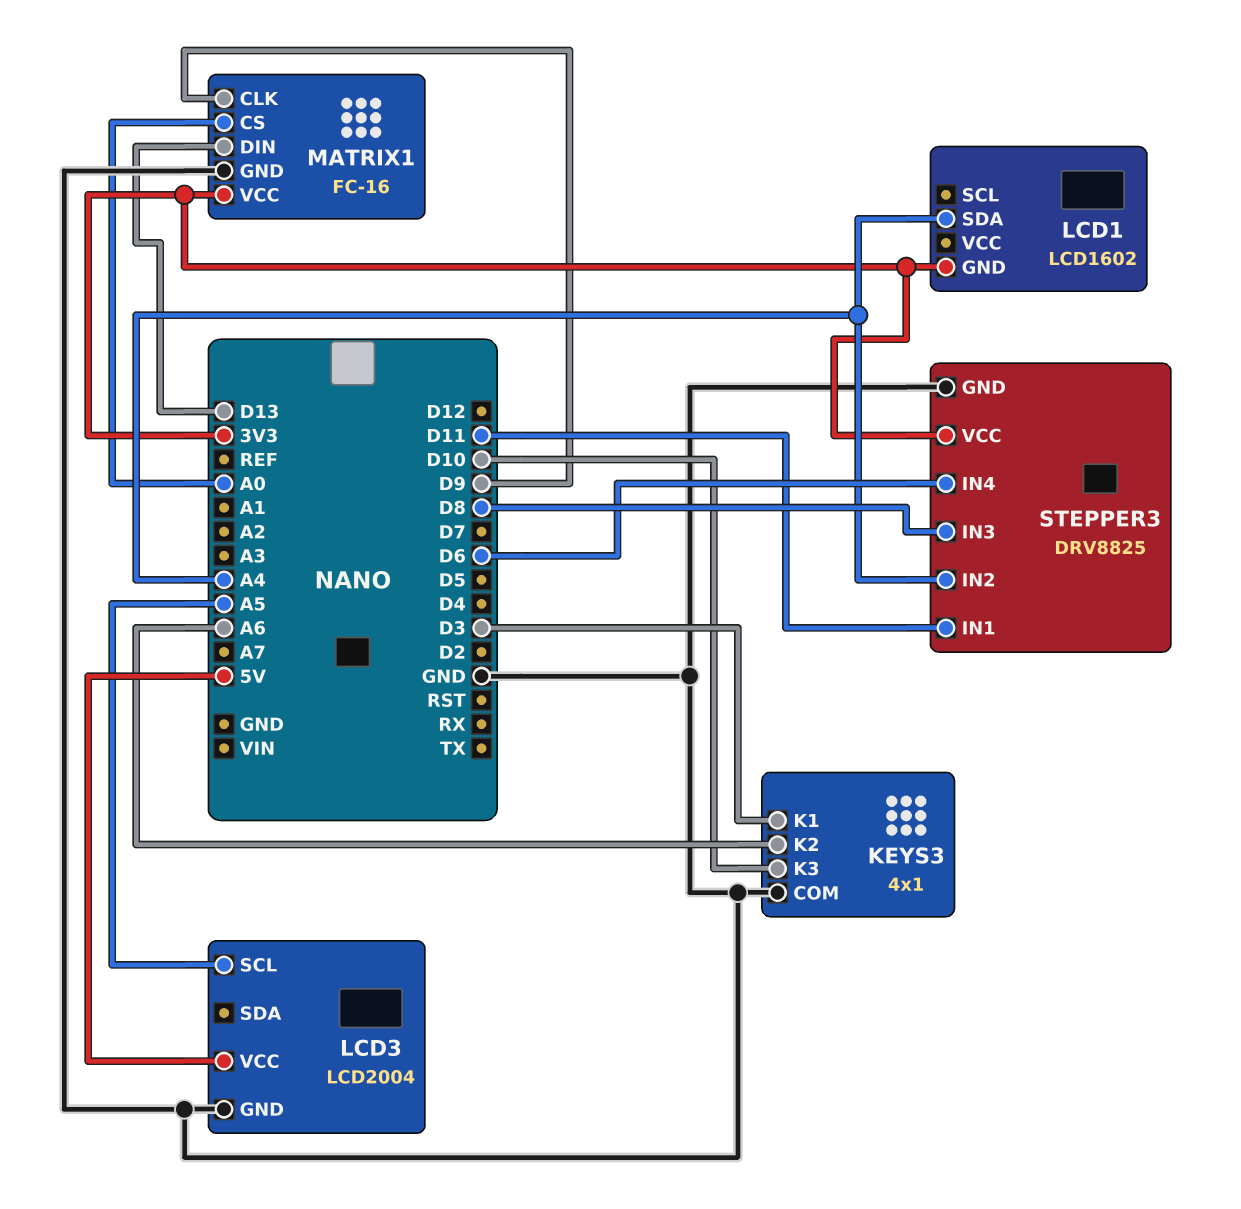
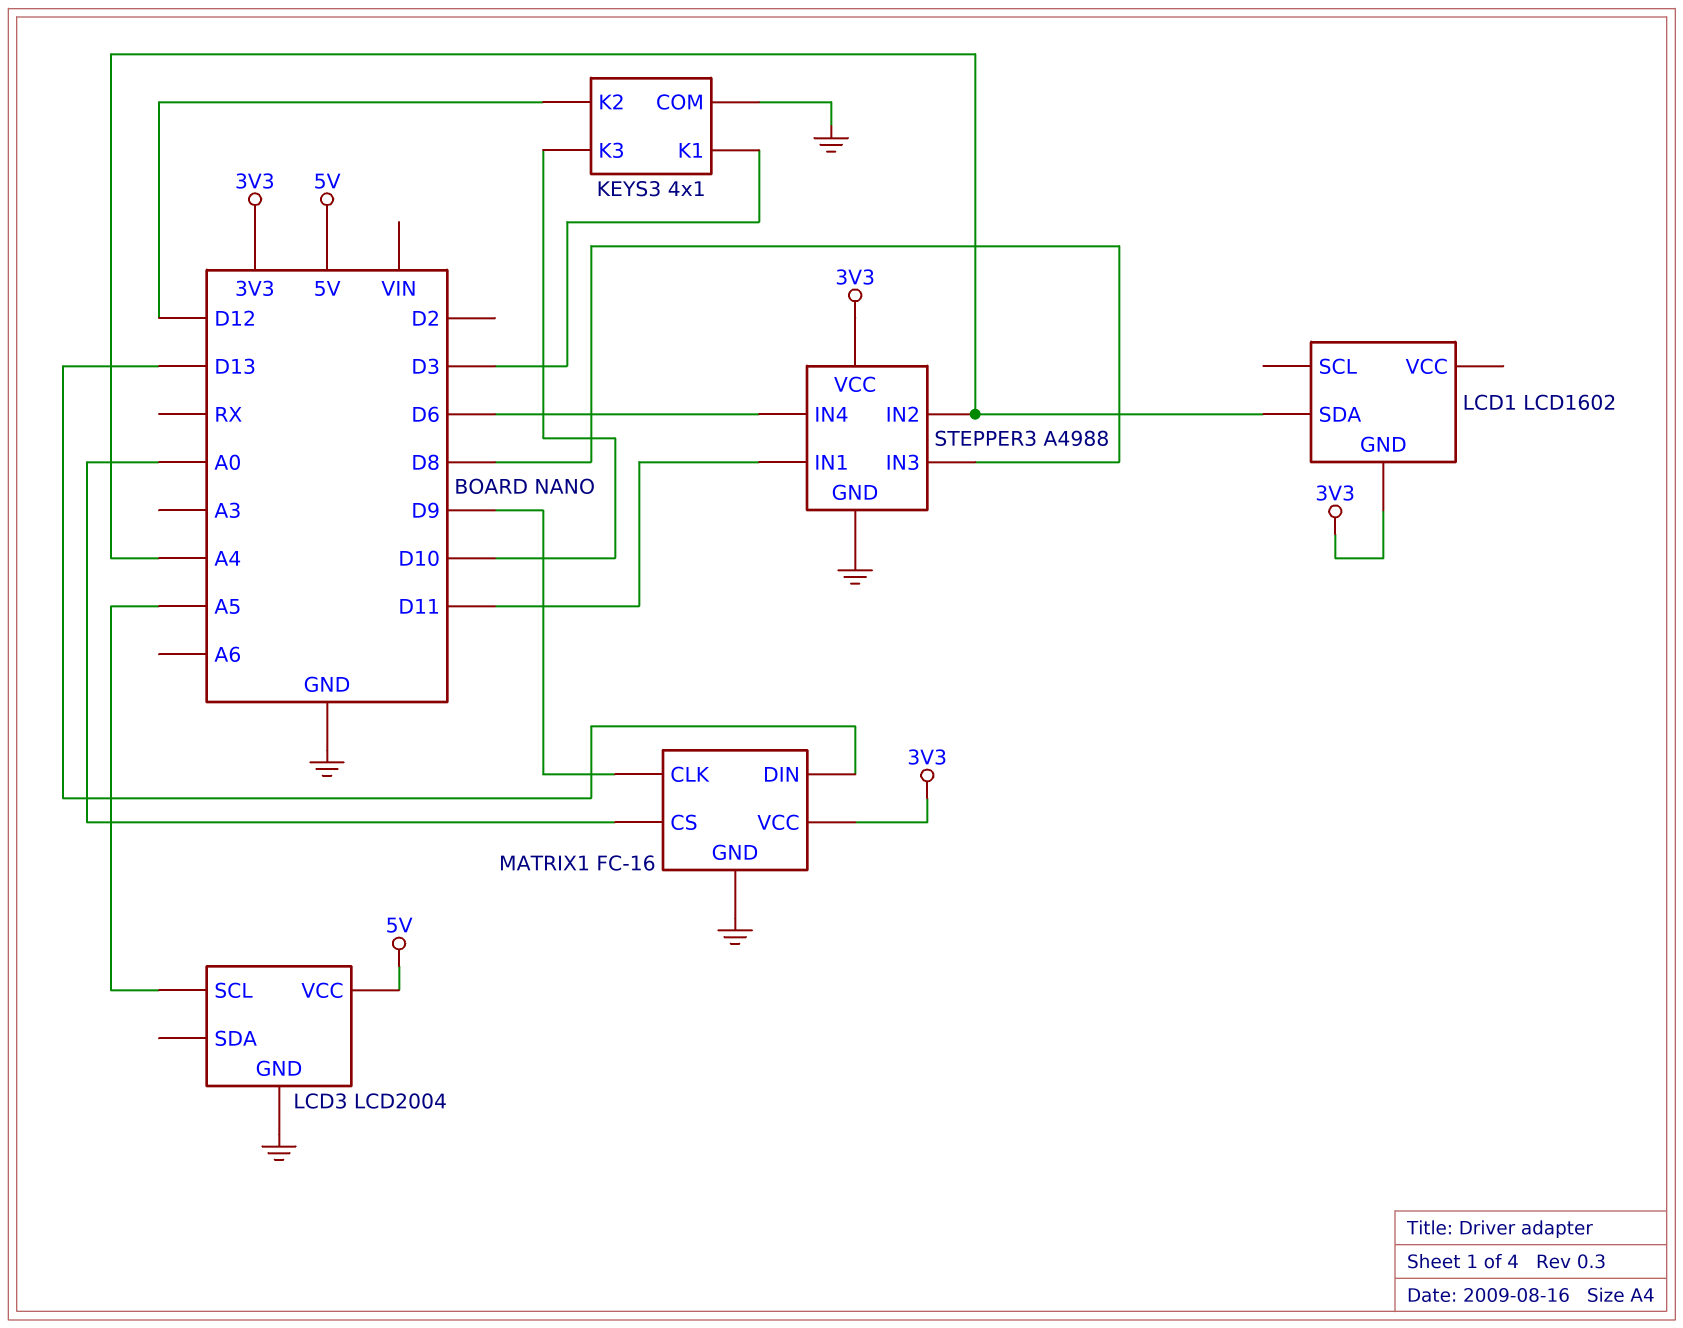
KEYS3 pin K2: A6 -> D12
STEPPER3: DRV8825 -> A4988

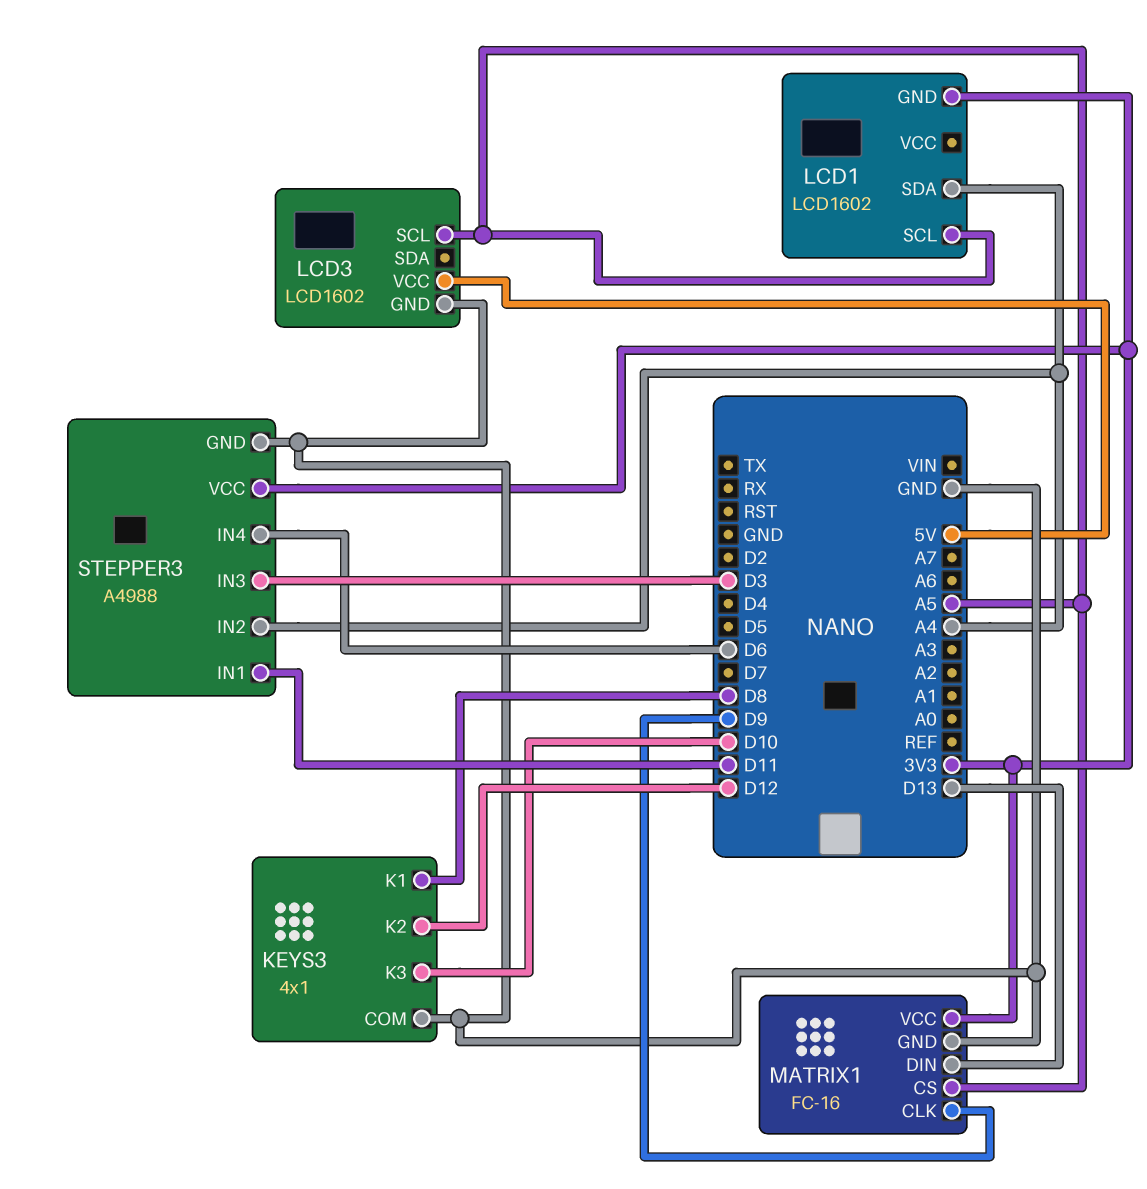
KEYS3 pin K1: D3 -> D8
LCD1 pin SCL: none -> A5
LCD3: LCD2004 -> LCD1602
MATRIX1 pin CS: A0 -> A5
STEPPER3 pin IN3: D8 -> D3

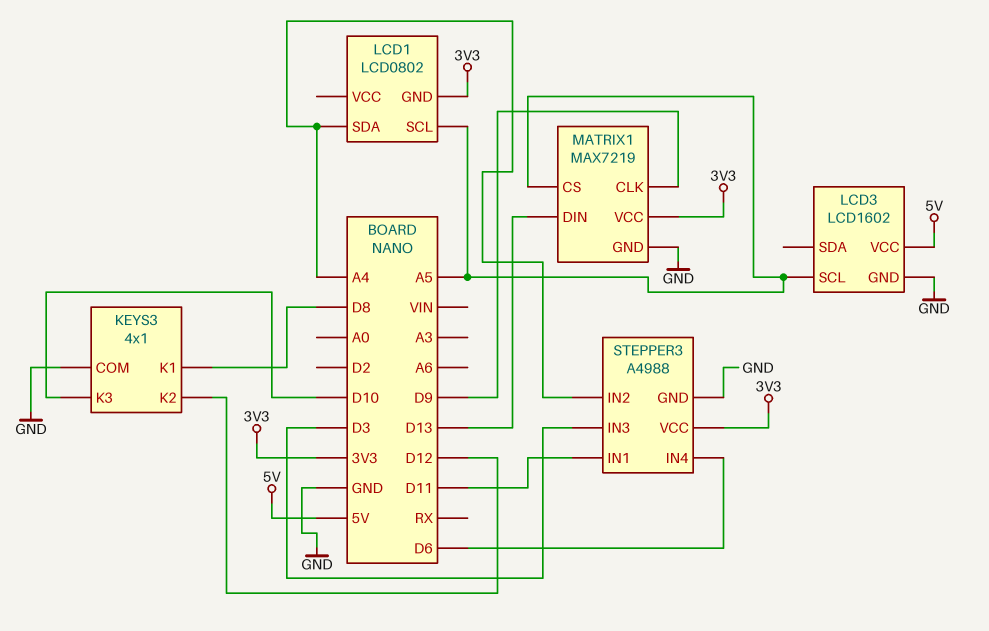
LCD1: LCD1602 -> LCD0802
MATRIX1: FC-16 -> MAX7219

